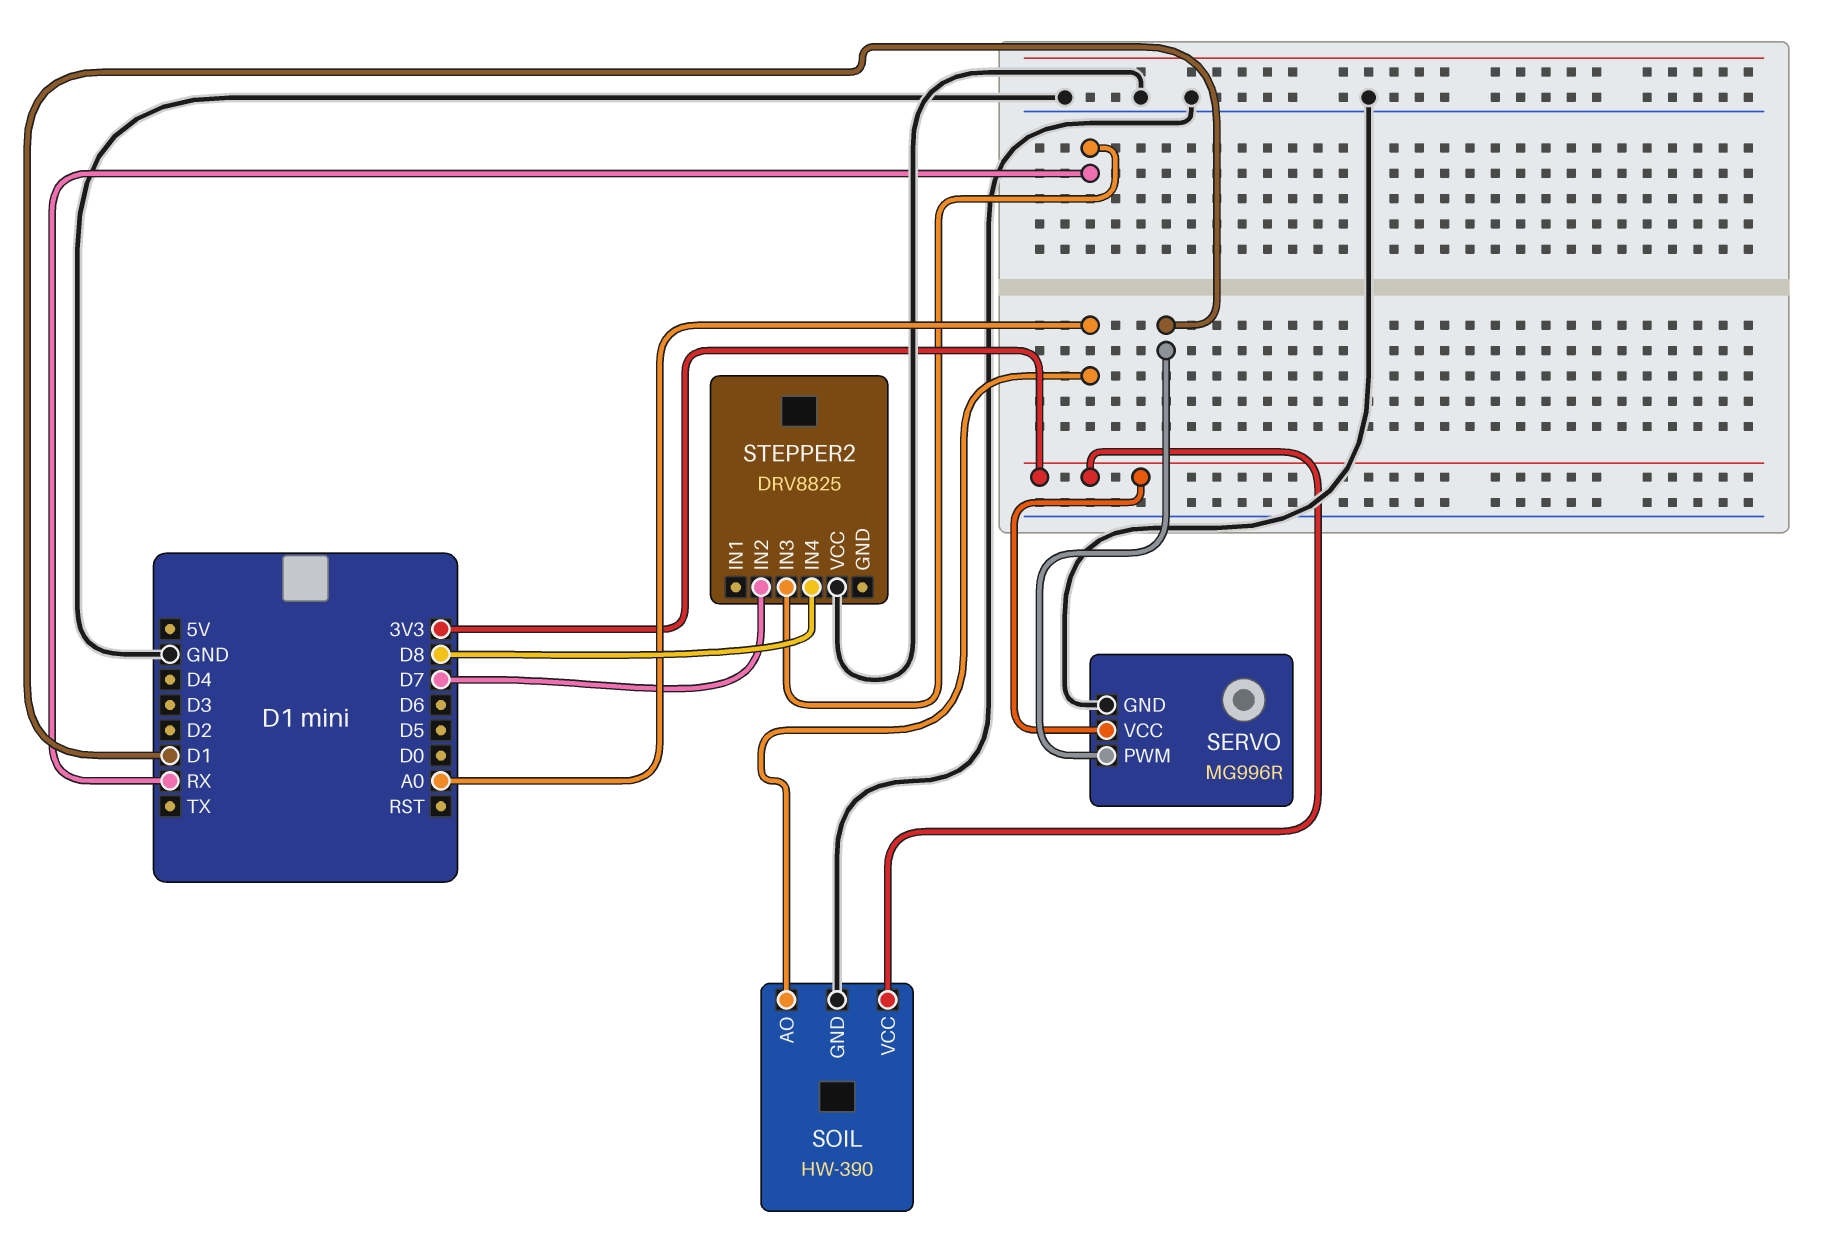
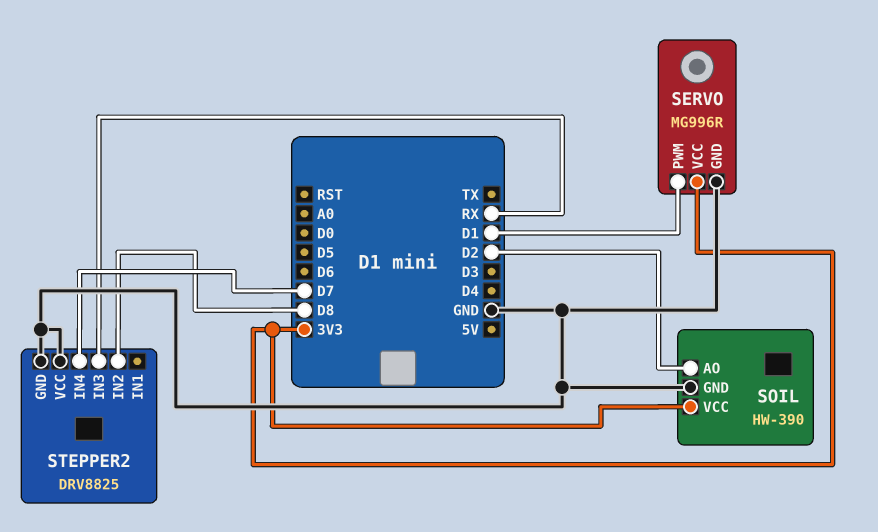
SOIL pin AO: A0 -> D2
STEPPER2 pin GND: none -> GND
STEPPER2 pin IN2: D7 -> D8
STEPPER2 pin IN4: D8 -> D7

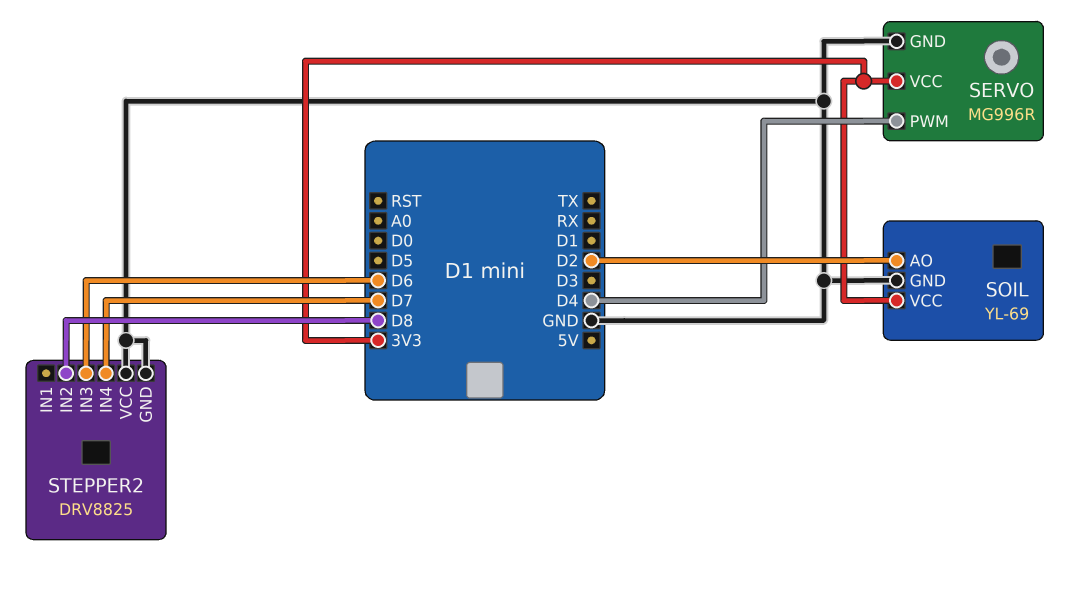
SERVO pin PWM: D1 -> D4
SOIL: HW-390 -> YL-69
STEPPER2 pin IN3: RX -> D6

